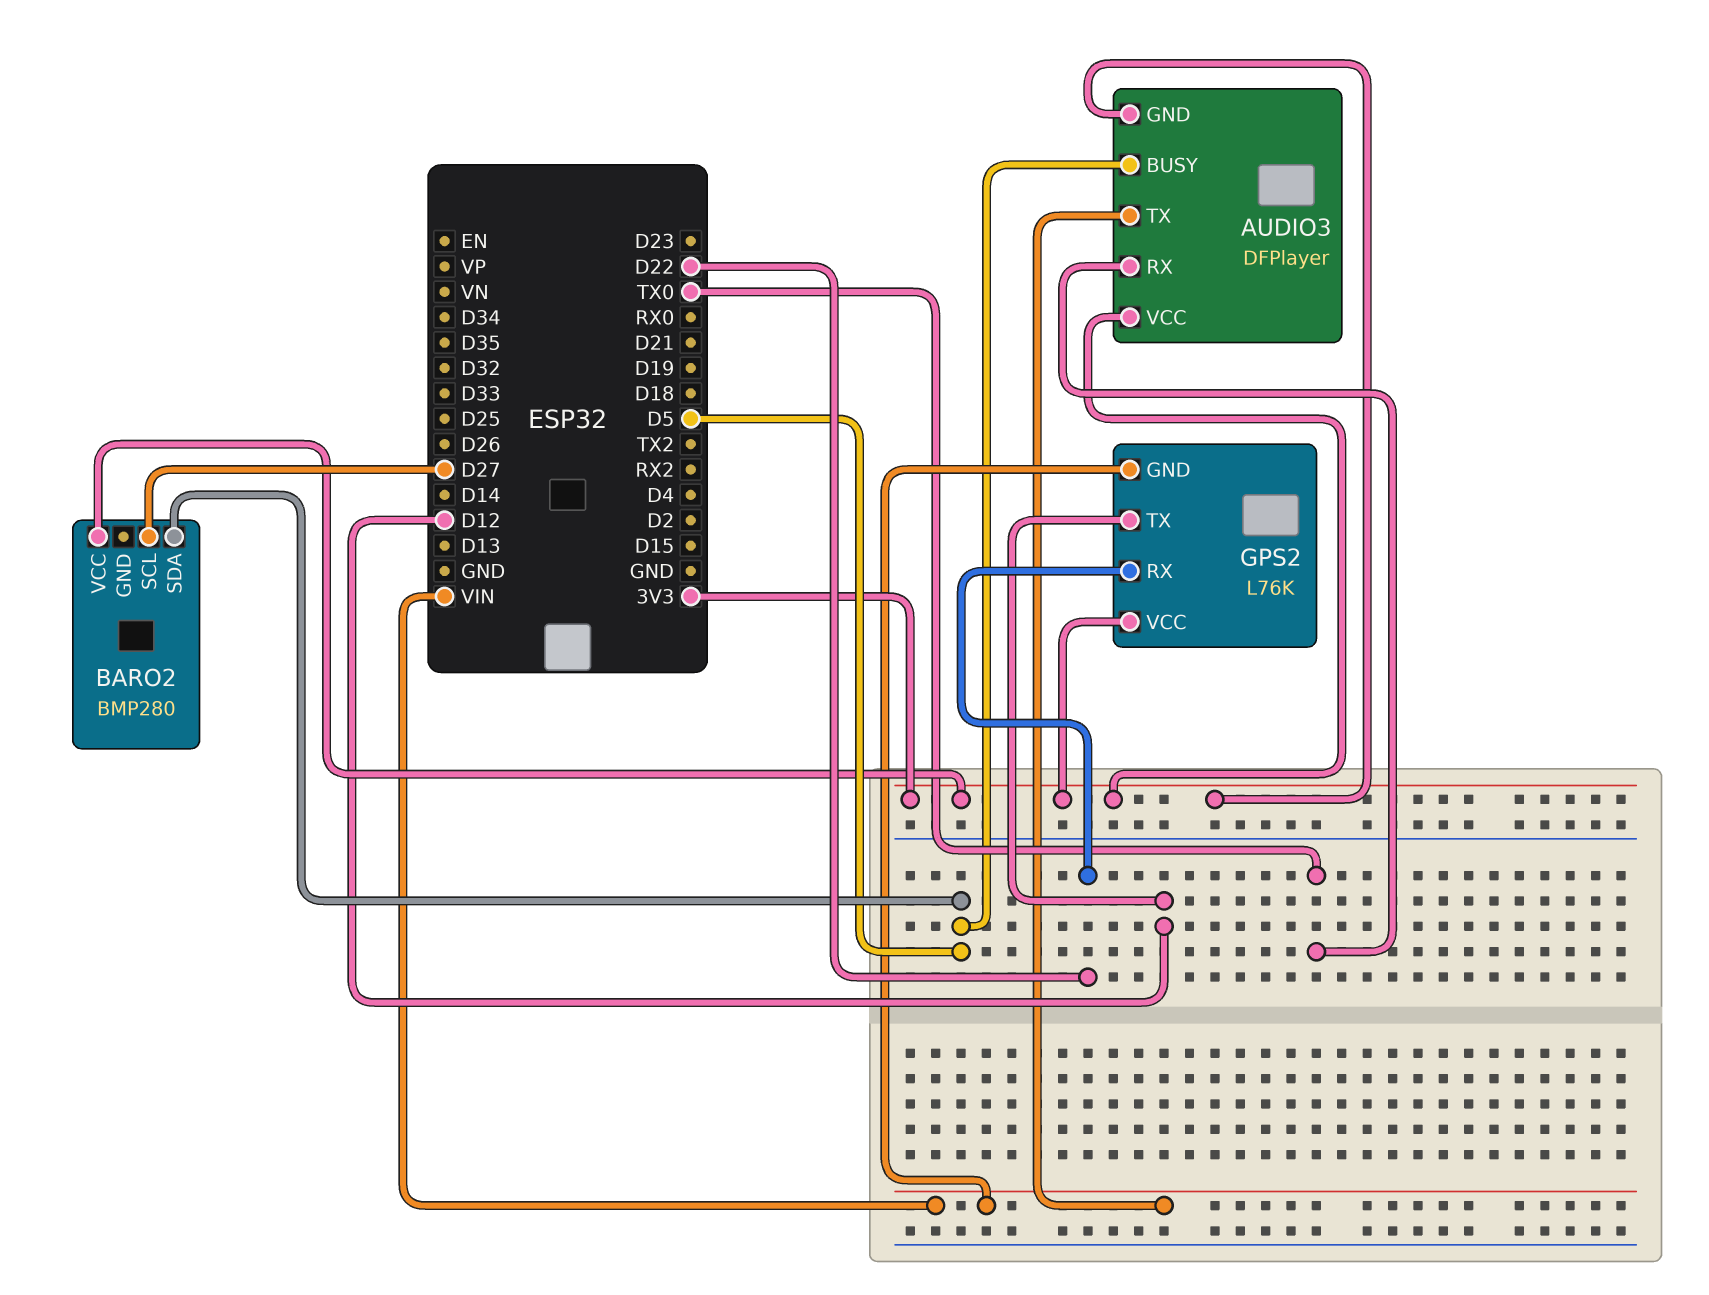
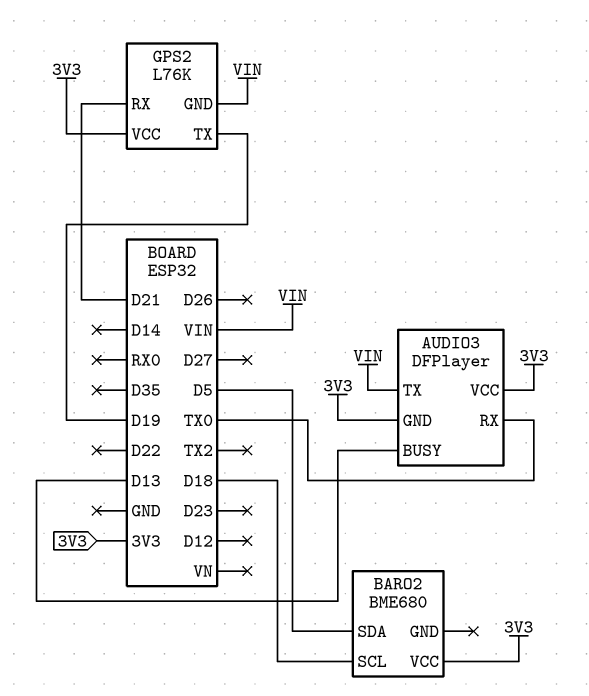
AUDIO3 pin BUSY: D5 -> D13
BARO2: BMP280 -> BME680
BARO2 pin SCL: D27 -> D18
GPS2 pin RX: D22 -> D21
GPS2 pin TX: D12 -> D19

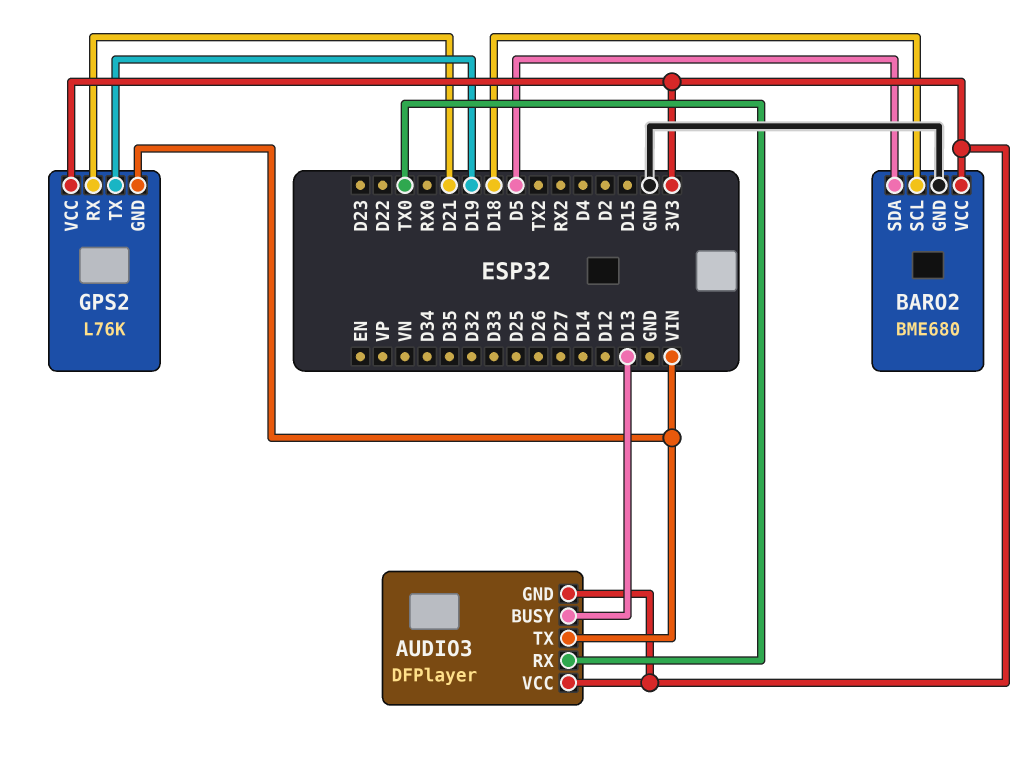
BARO2 pin GND: none -> GND

